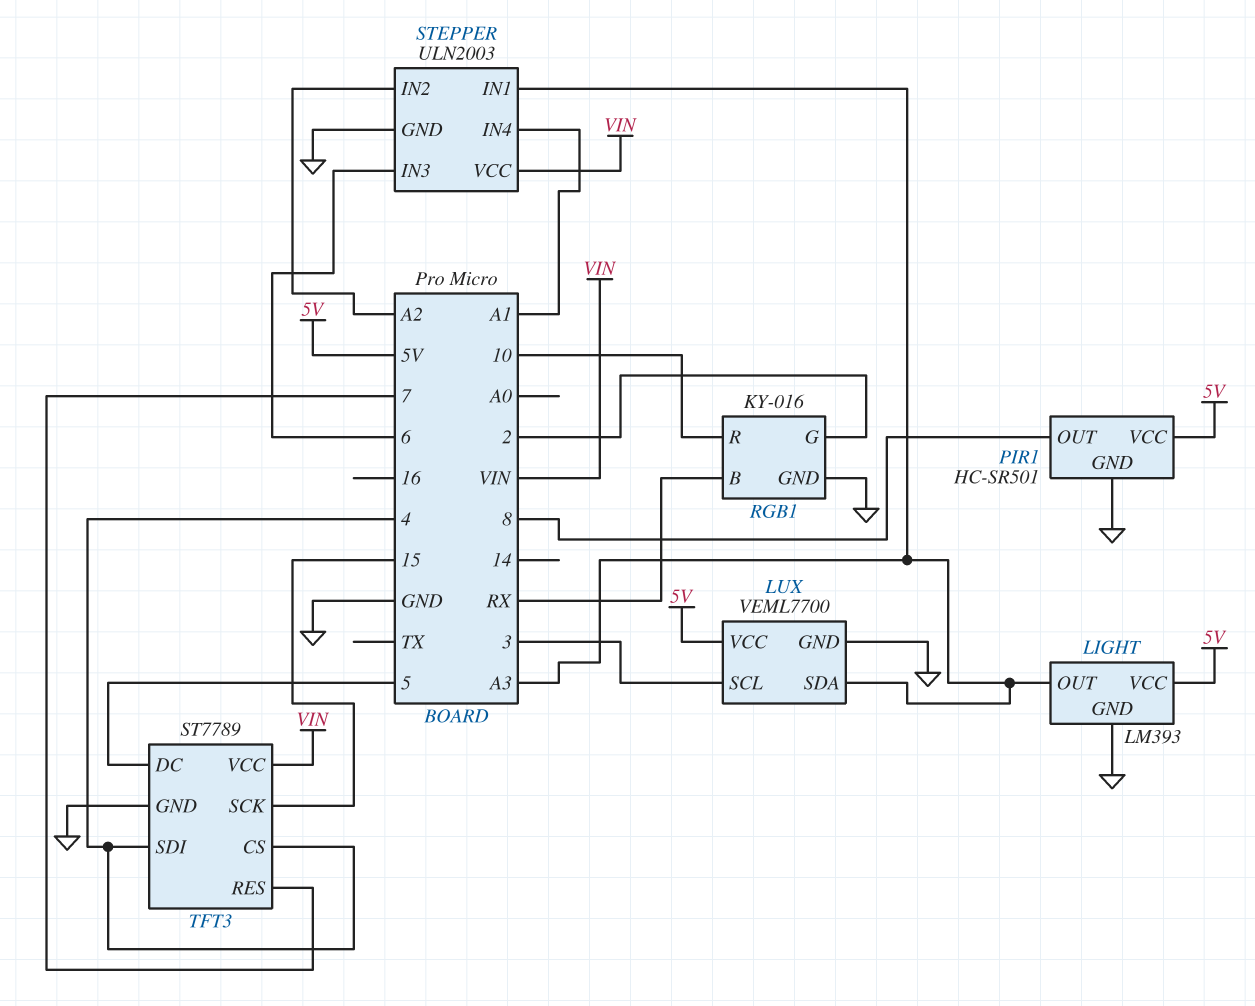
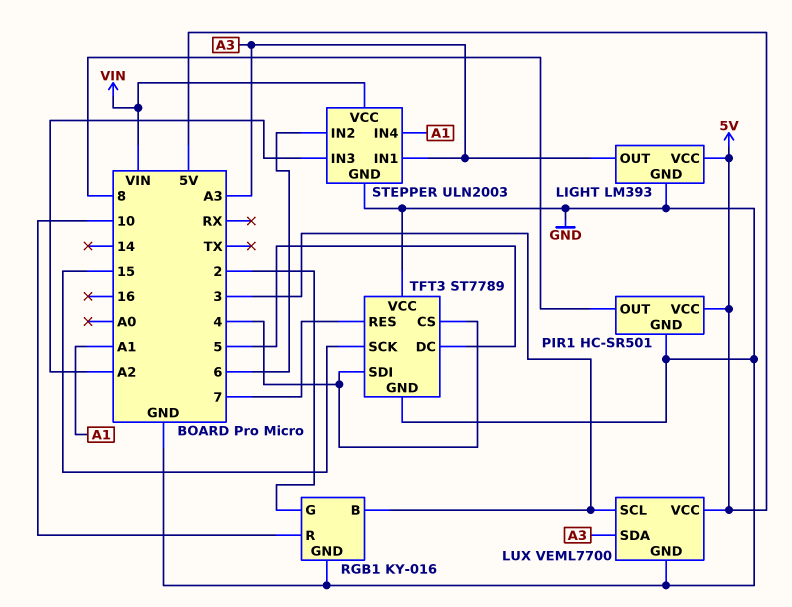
RGB1 pin B: RX -> 3
STEPPER pin IN2: A2 -> 6
STEPPER pin IN3: 6 -> A2
TFT3 pin VCC: VIN -> GND

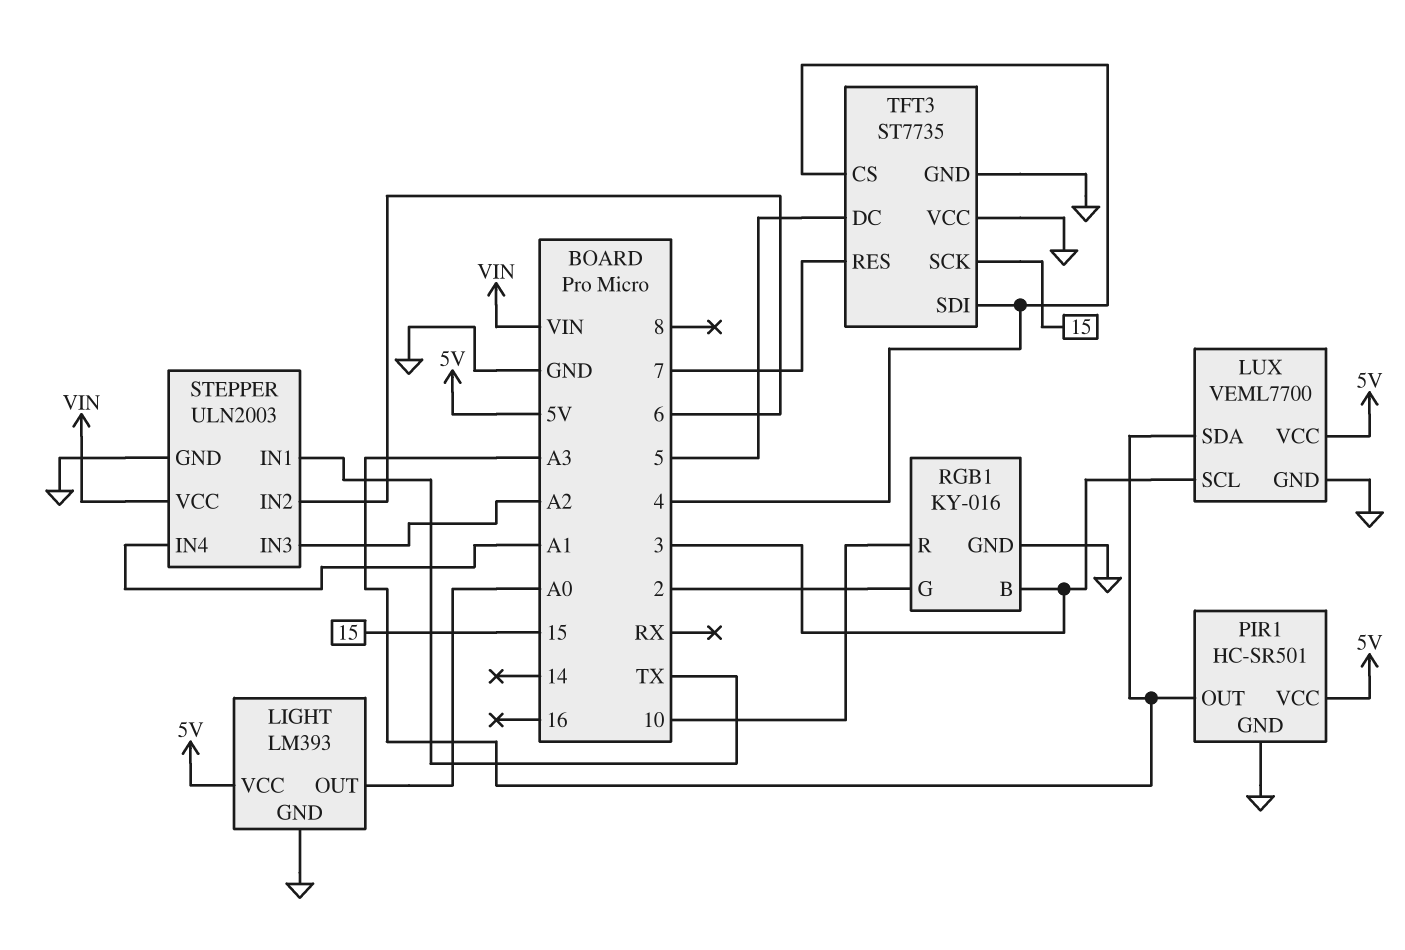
LIGHT pin OUT: A3 -> A0
PIR1 pin OUT: 8 -> A3
STEPPER pin IN1: A3 -> TX
TFT3: ST7789 -> ST7735

